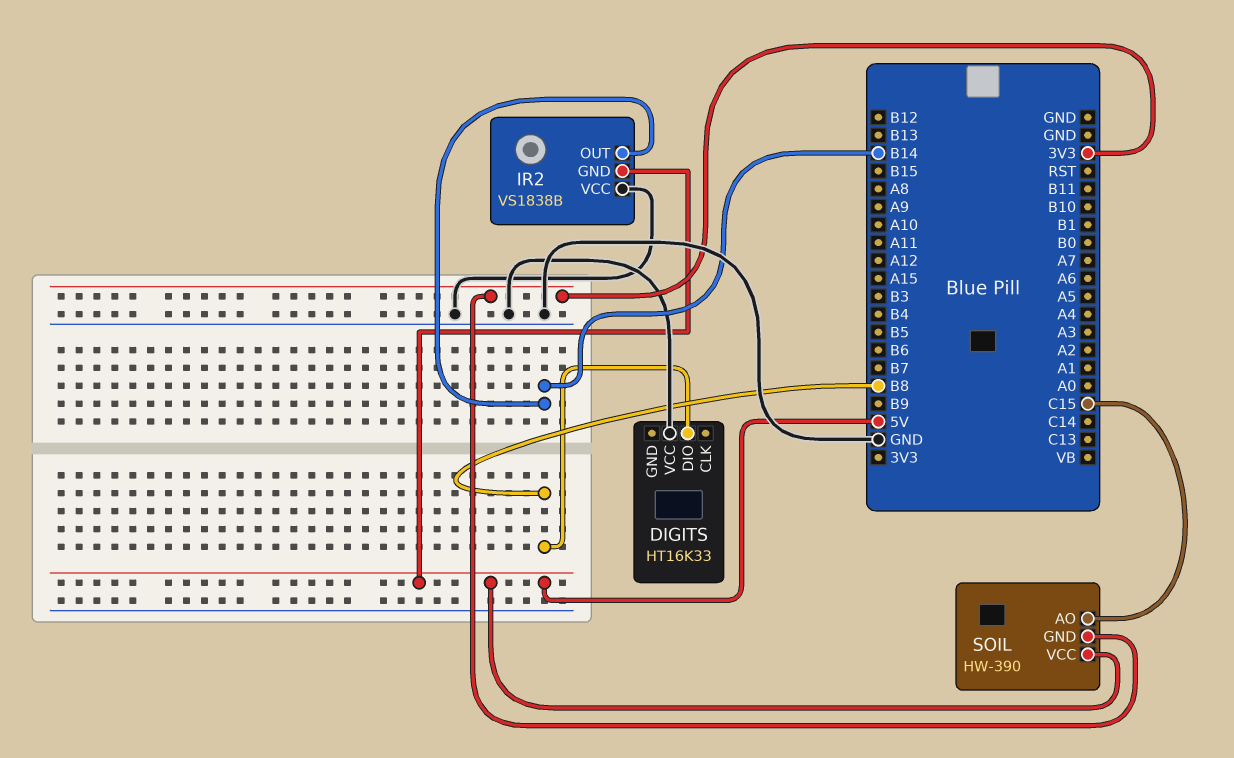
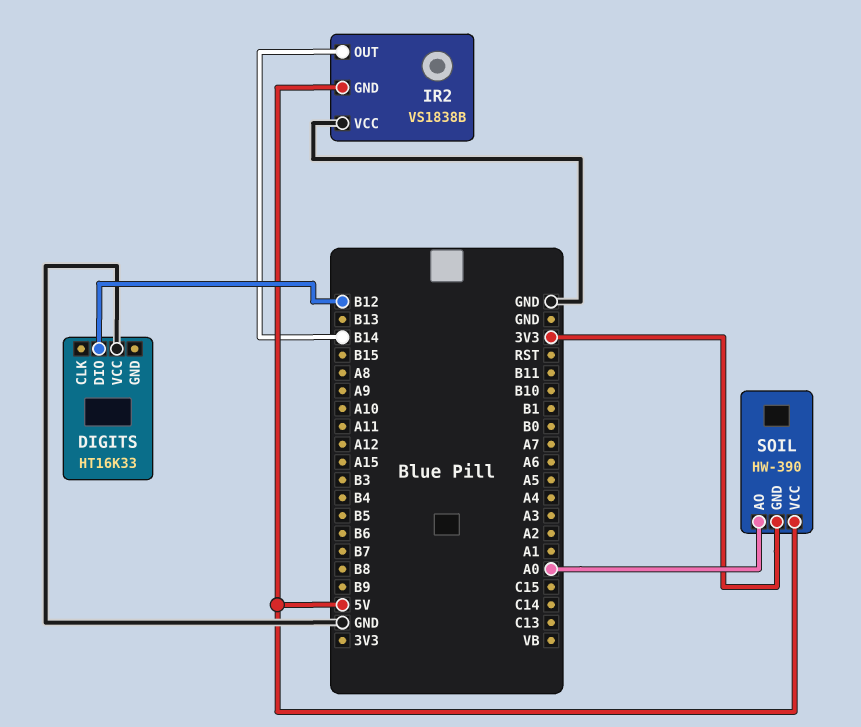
DIGITS pin DIO: B8 -> B12
SOIL pin AO: C15 -> A0

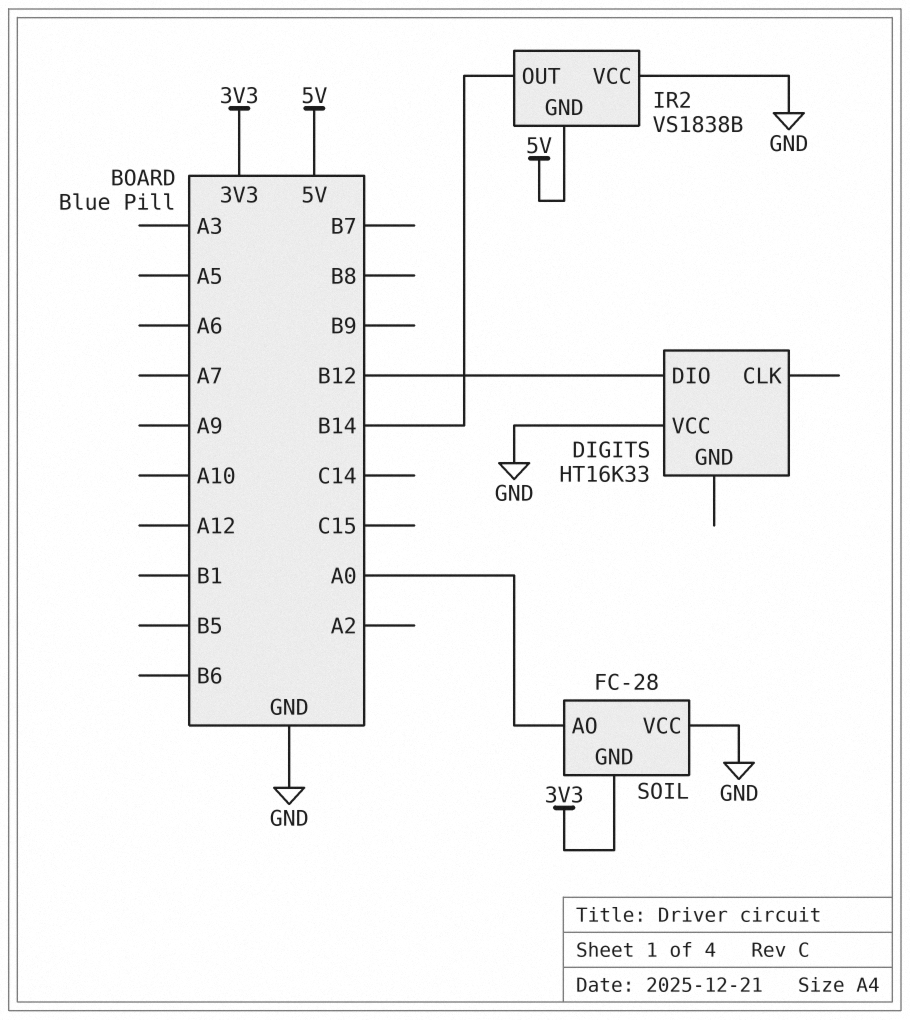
SOIL: HW-390 -> FC-28
SOIL pin VCC: 5V -> GND

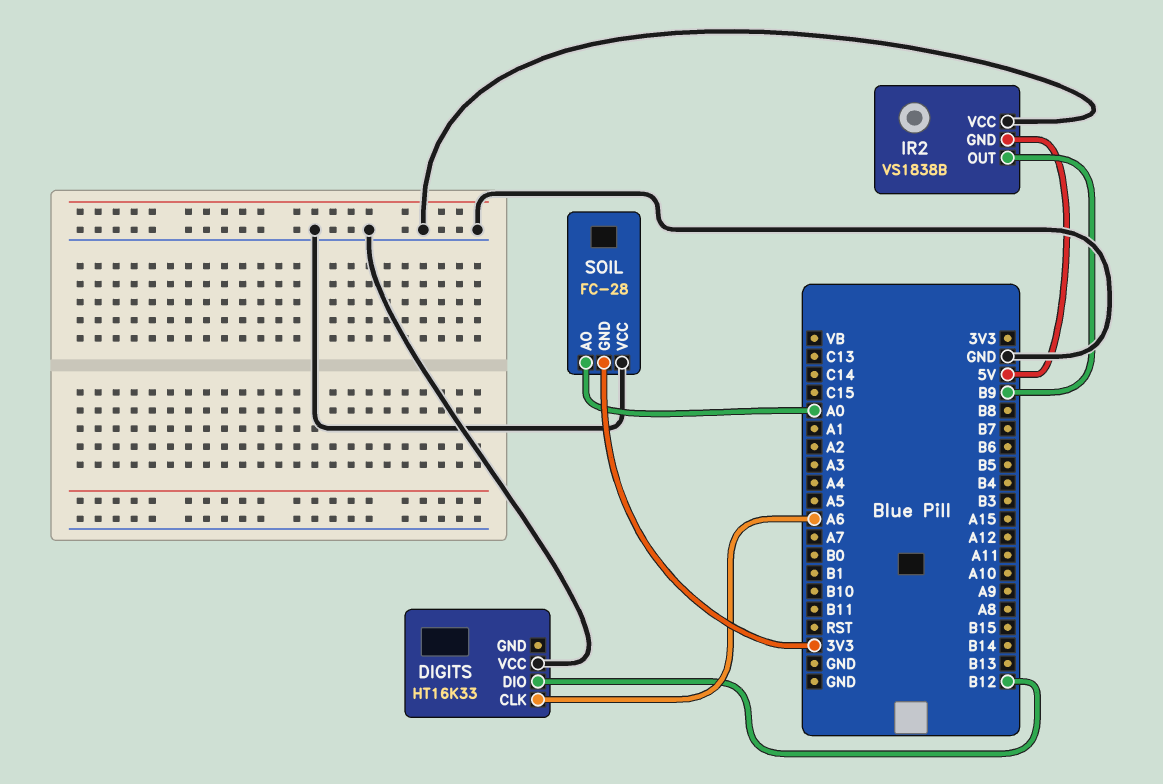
DIGITS pin CLK: none -> A6
IR2 pin OUT: B14 -> B9

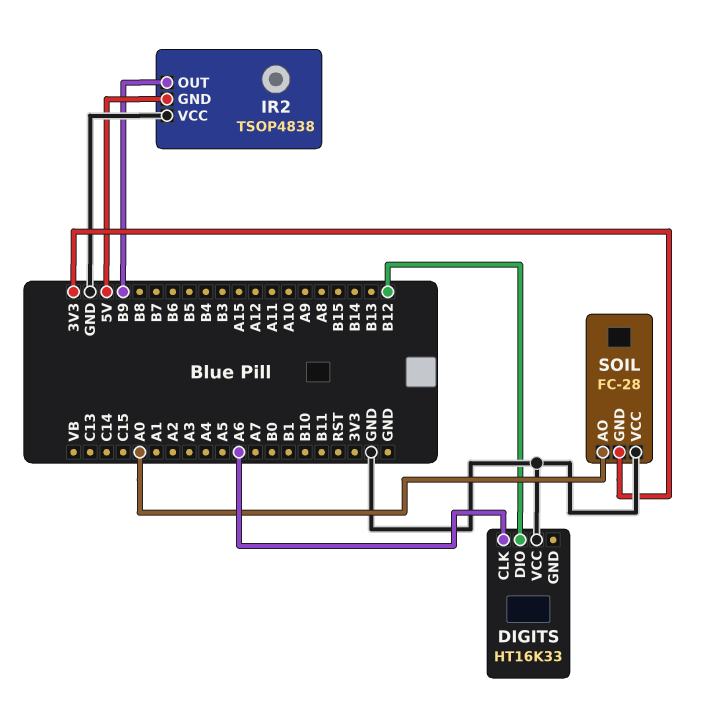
IR2: VS1838B -> TSOP4838

